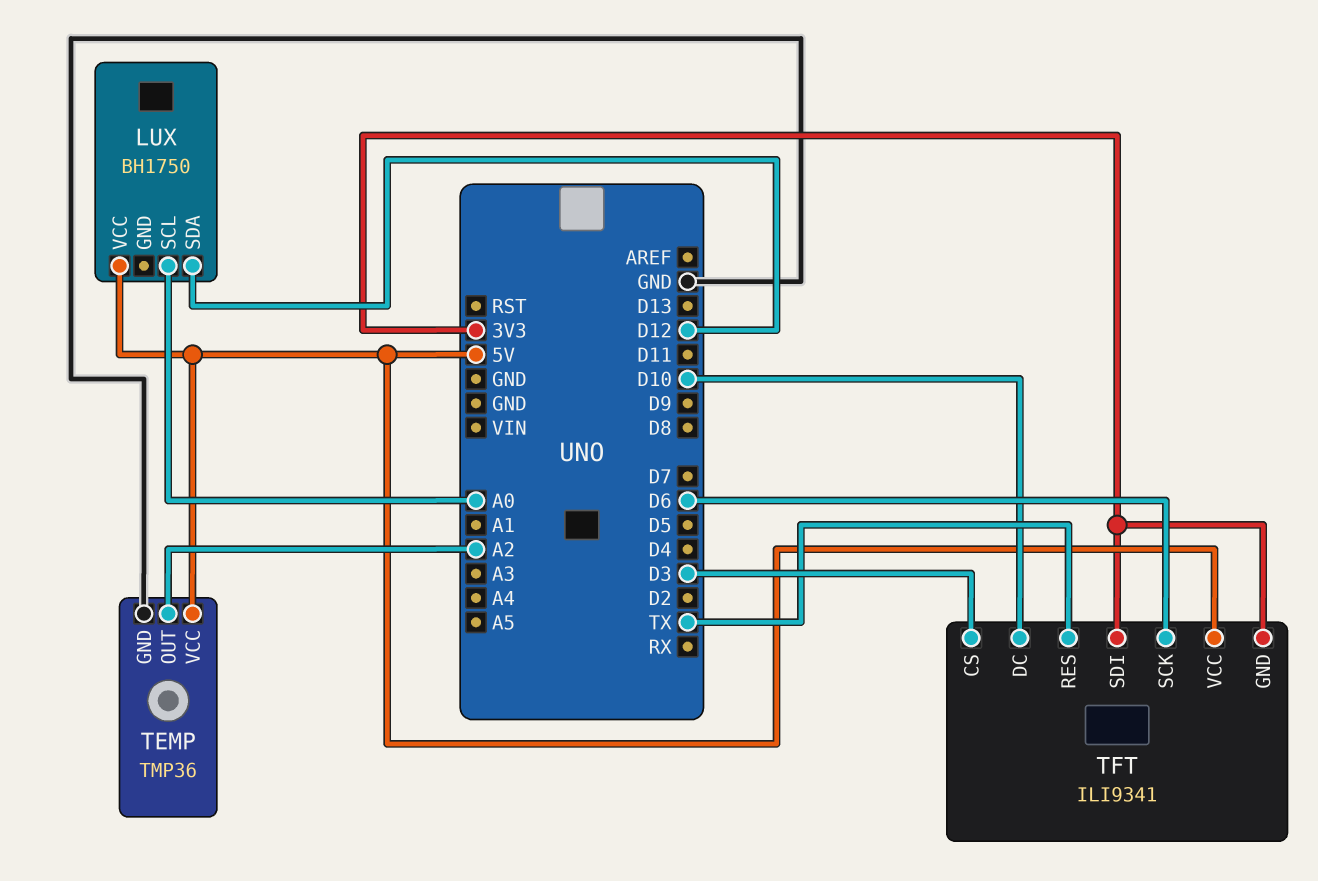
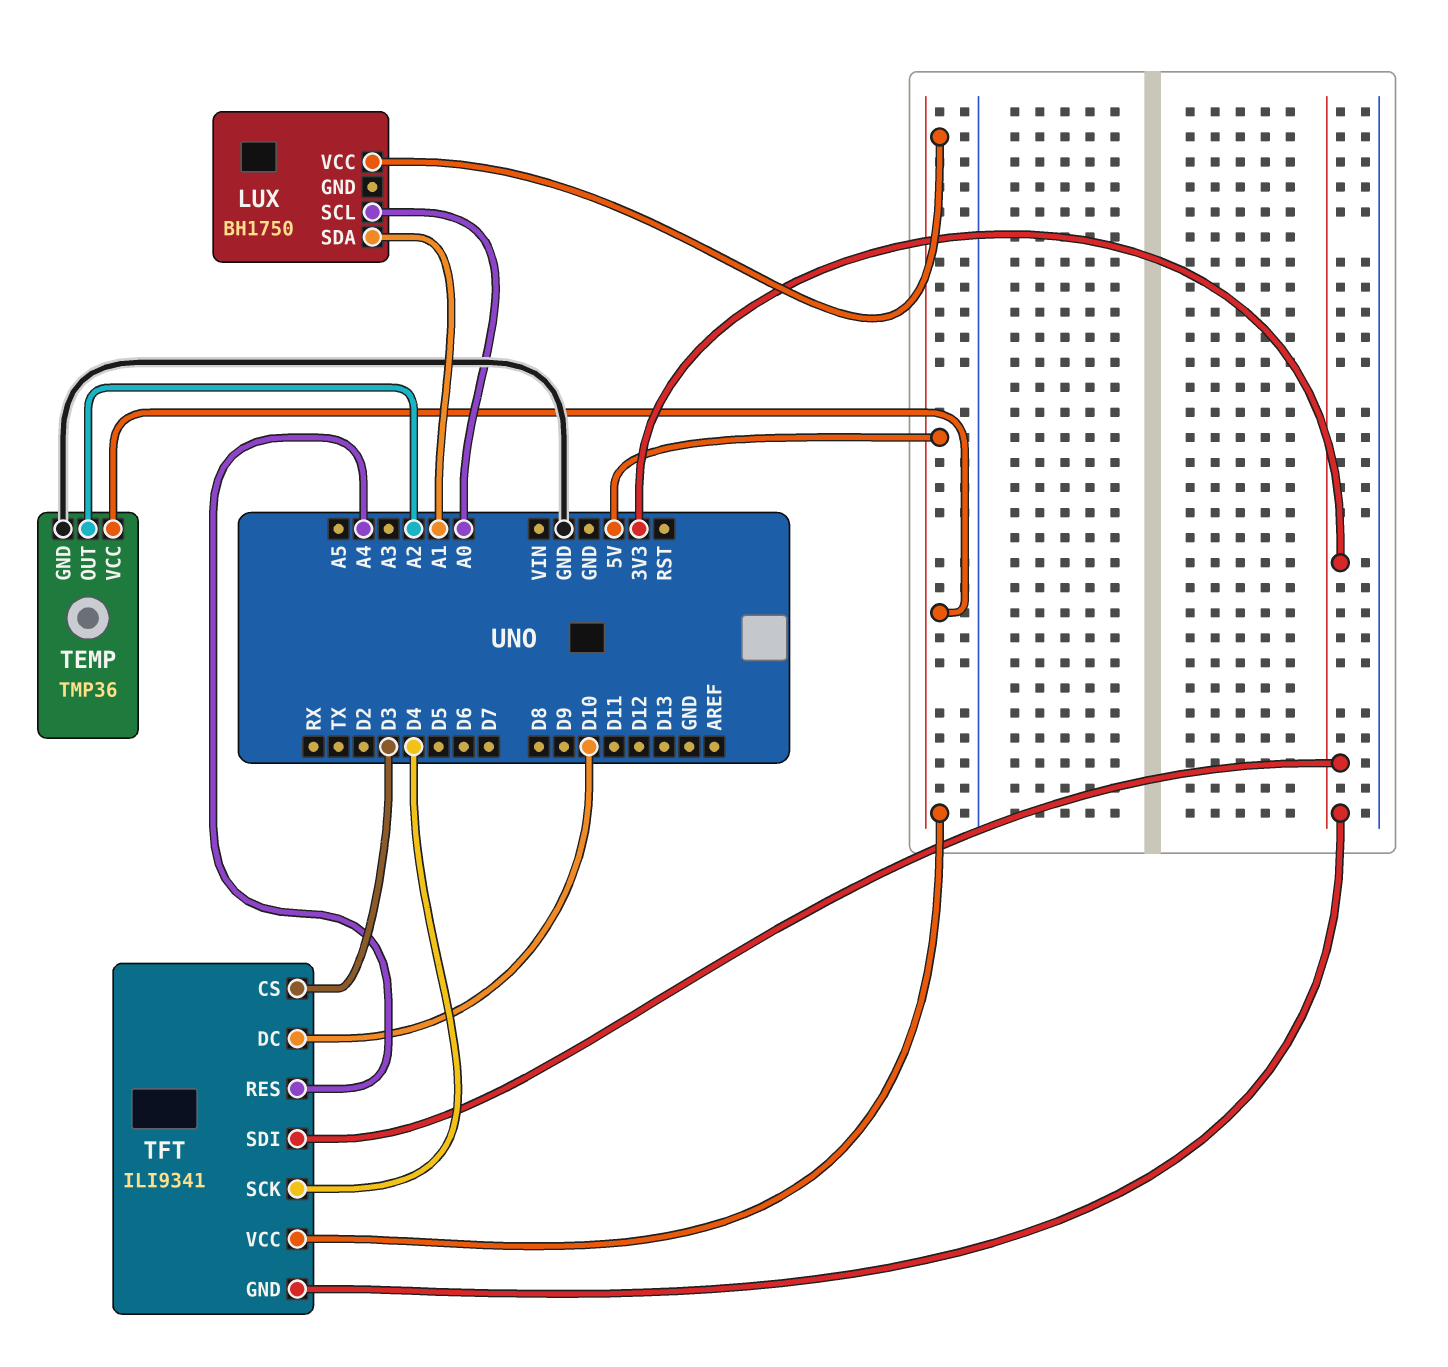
LUX pin SDA: D12 -> A1
TFT pin RES: TX -> A4
TFT pin SCK: D6 -> D4

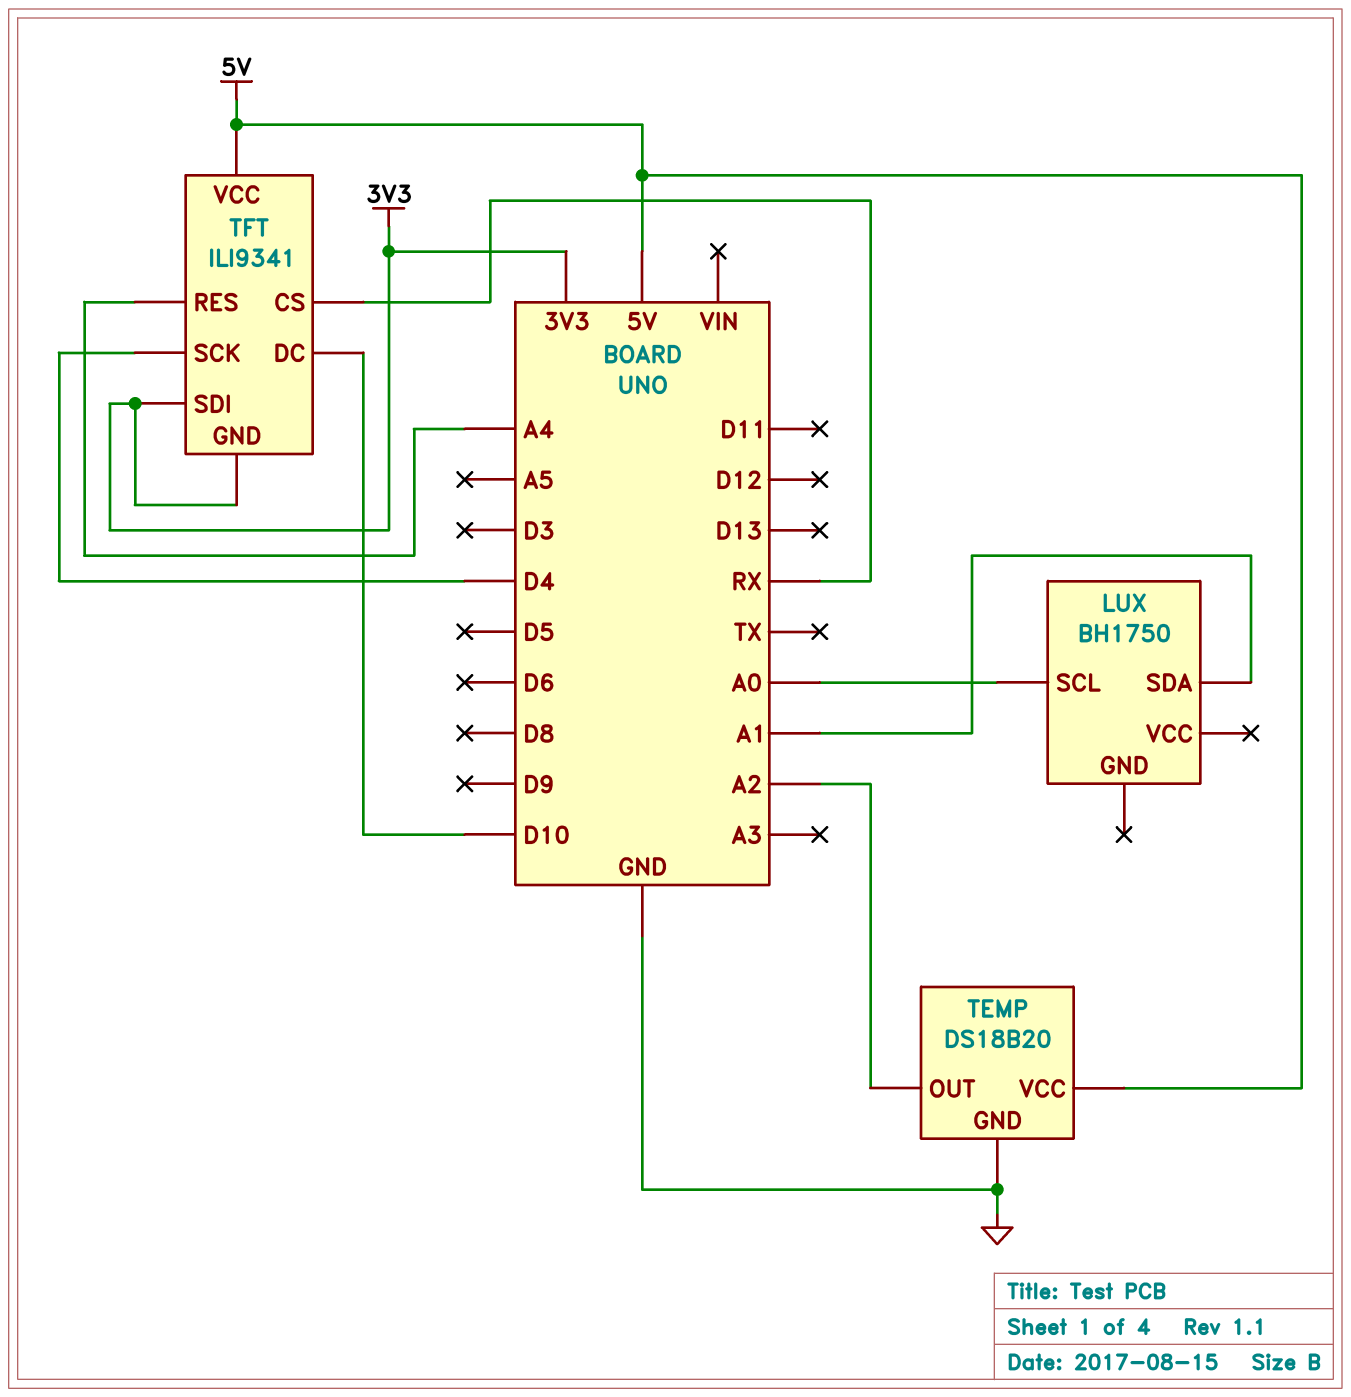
LUX pin VCC: 5V -> none
TEMP: TMP36 -> DS18B20
TFT pin CS: D3 -> RX

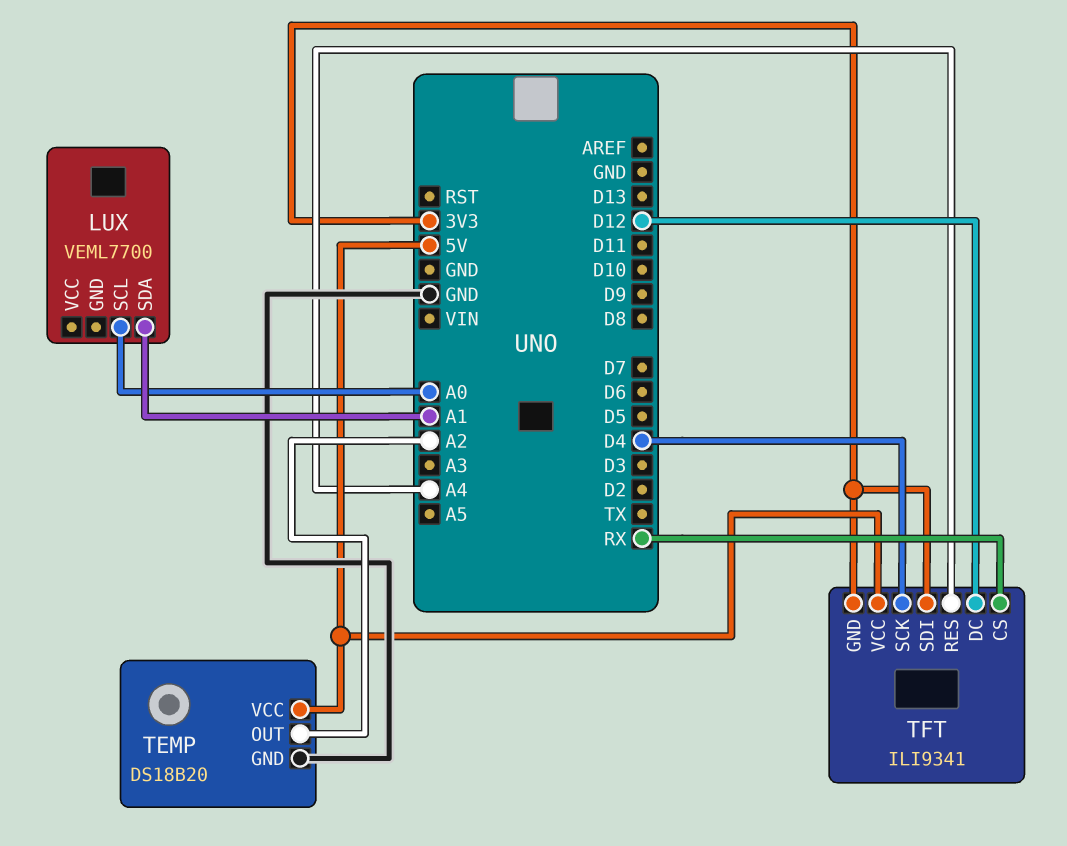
LUX: BH1750 -> VEML7700
TFT pin DC: D10 -> D12

